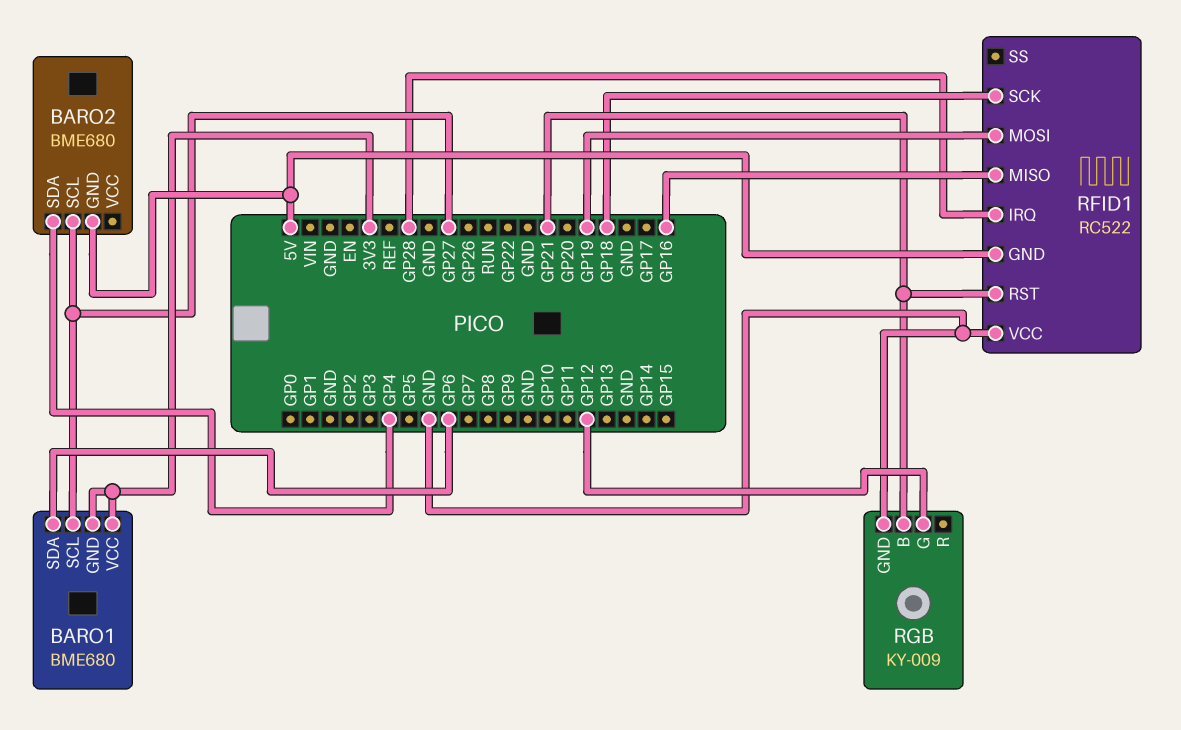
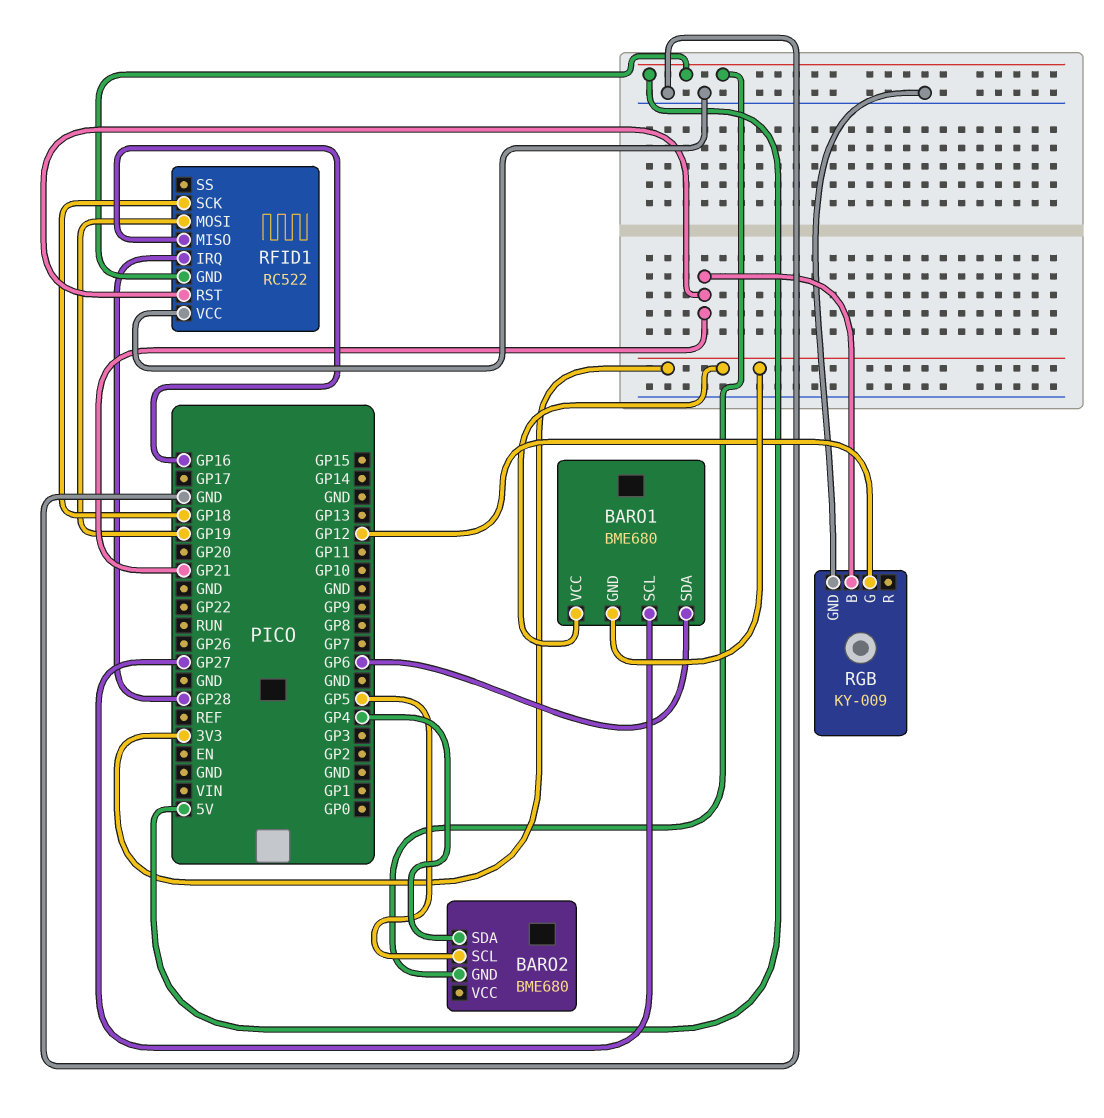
BARO2 pin SCL: GP27 -> GP5

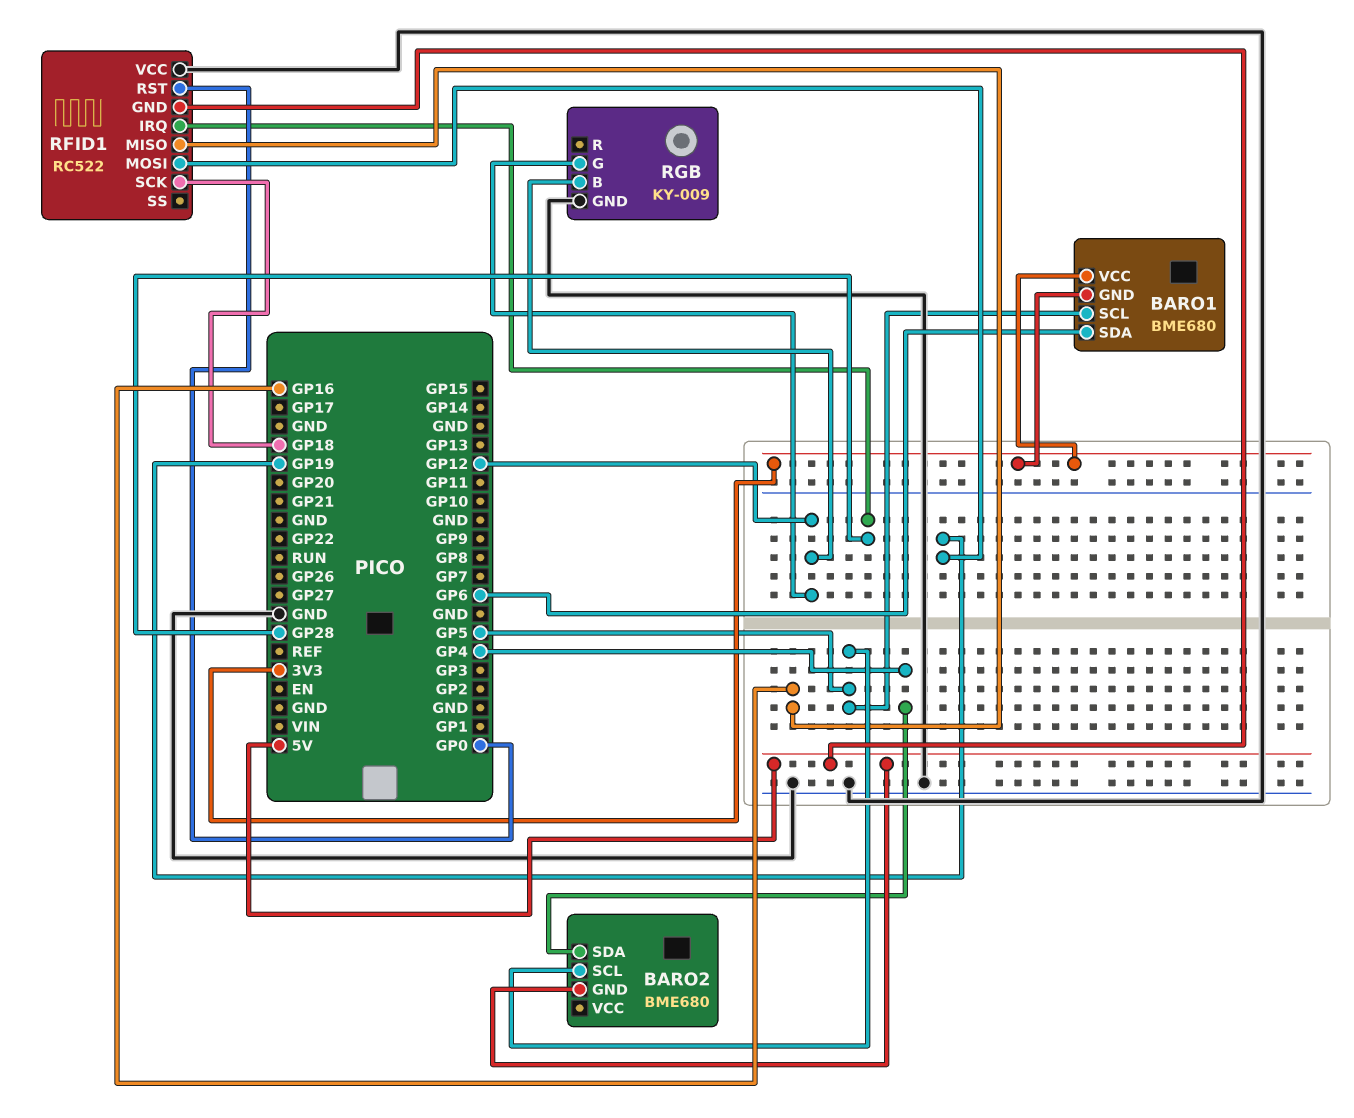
BARO1 pin SCL: GP27 -> GP5
RFID1 pin RST: GP21 -> GP0
RGB pin B: GP21 -> GP12

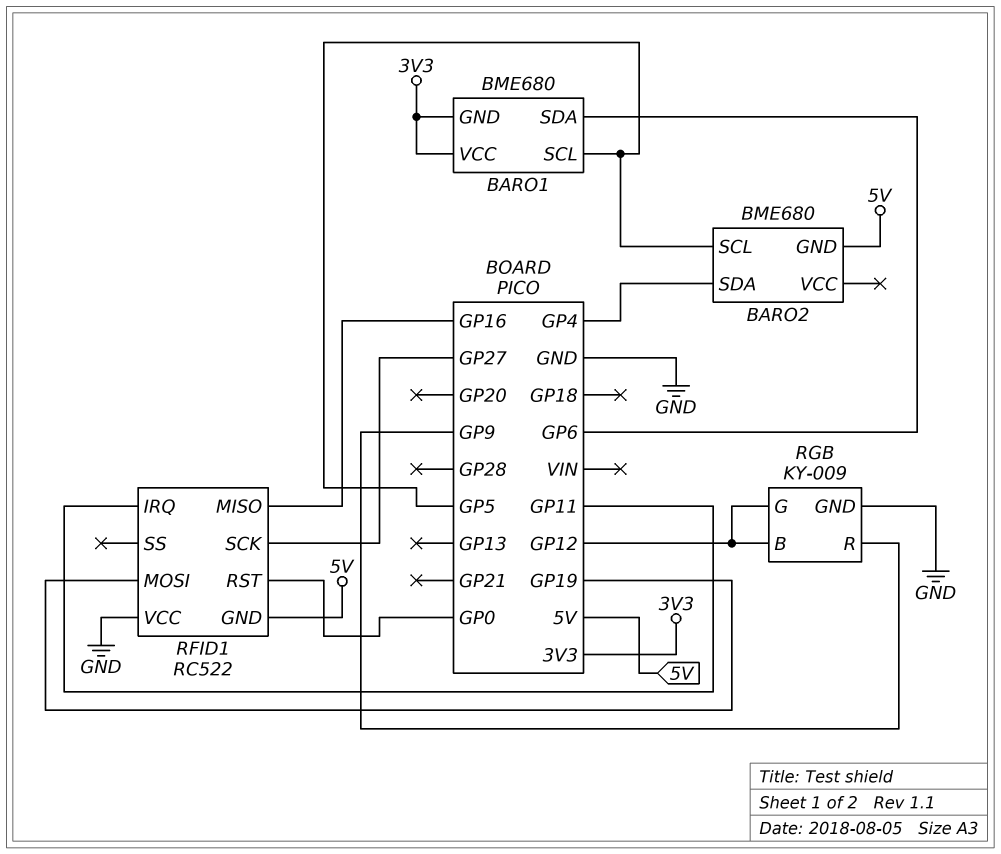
RFID1 pin IRQ: GP28 -> GP11
RFID1 pin SCK: GP18 -> GP27
RGB pin R: none -> GP9

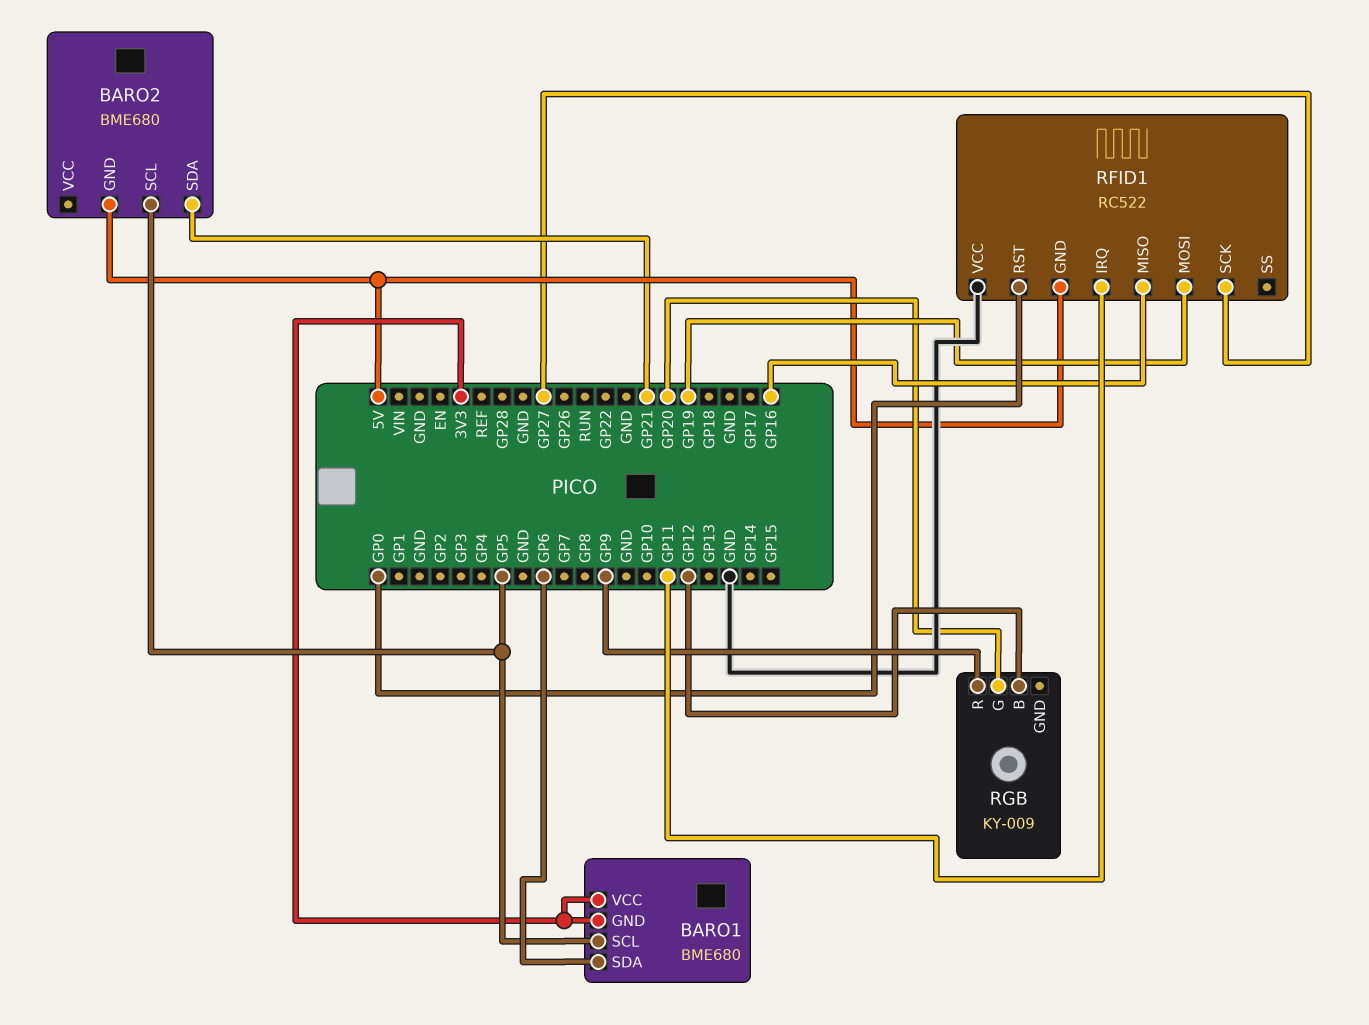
BARO2 pin SDA: GP4 -> GP21
RGB pin G: GP12 -> GP20
RGB pin GND: GND -> none

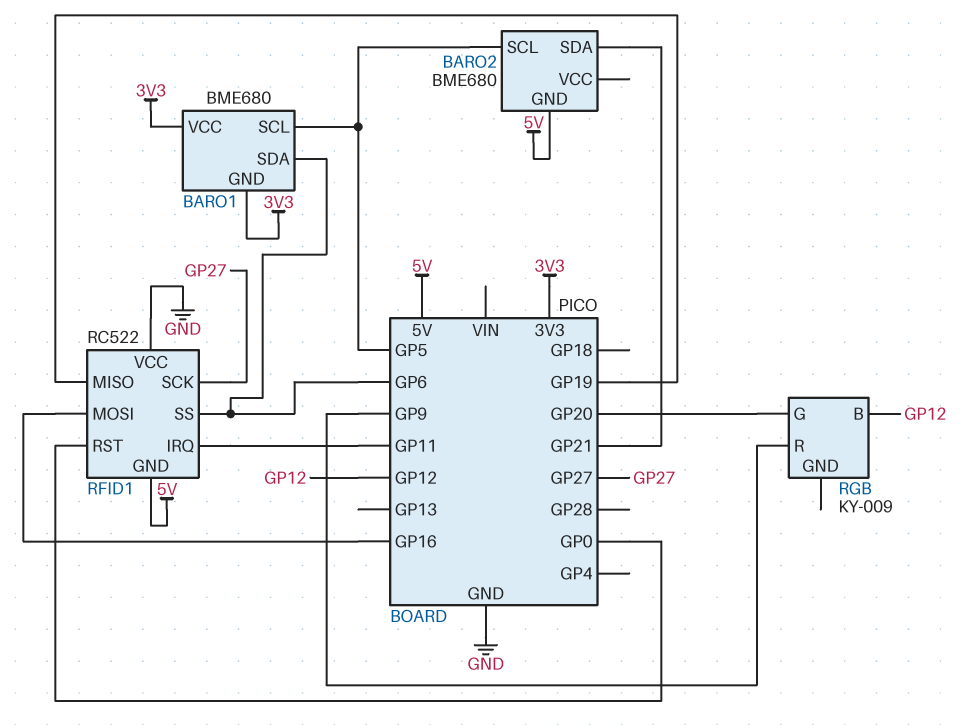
RFID1 pin MISO: GP16 -> GP19
RFID1 pin MOSI: GP19 -> GP16
RFID1 pin SS: none -> GP6

